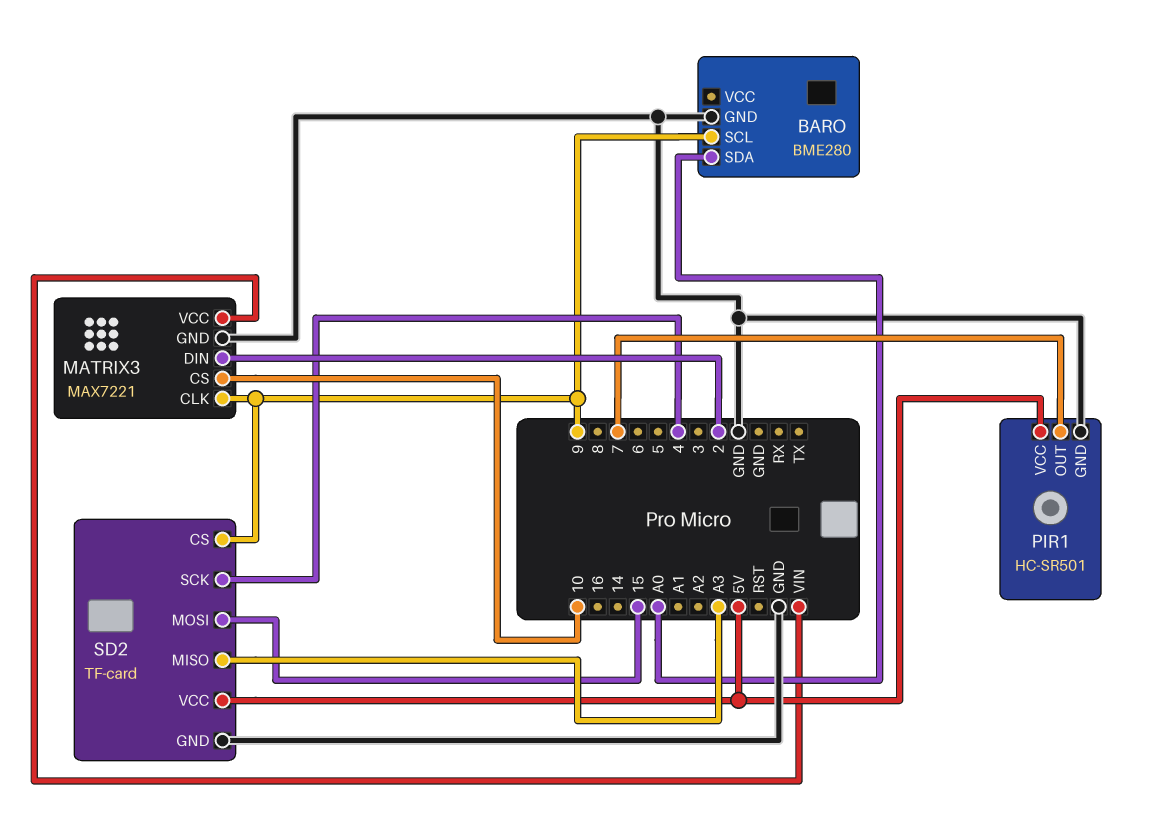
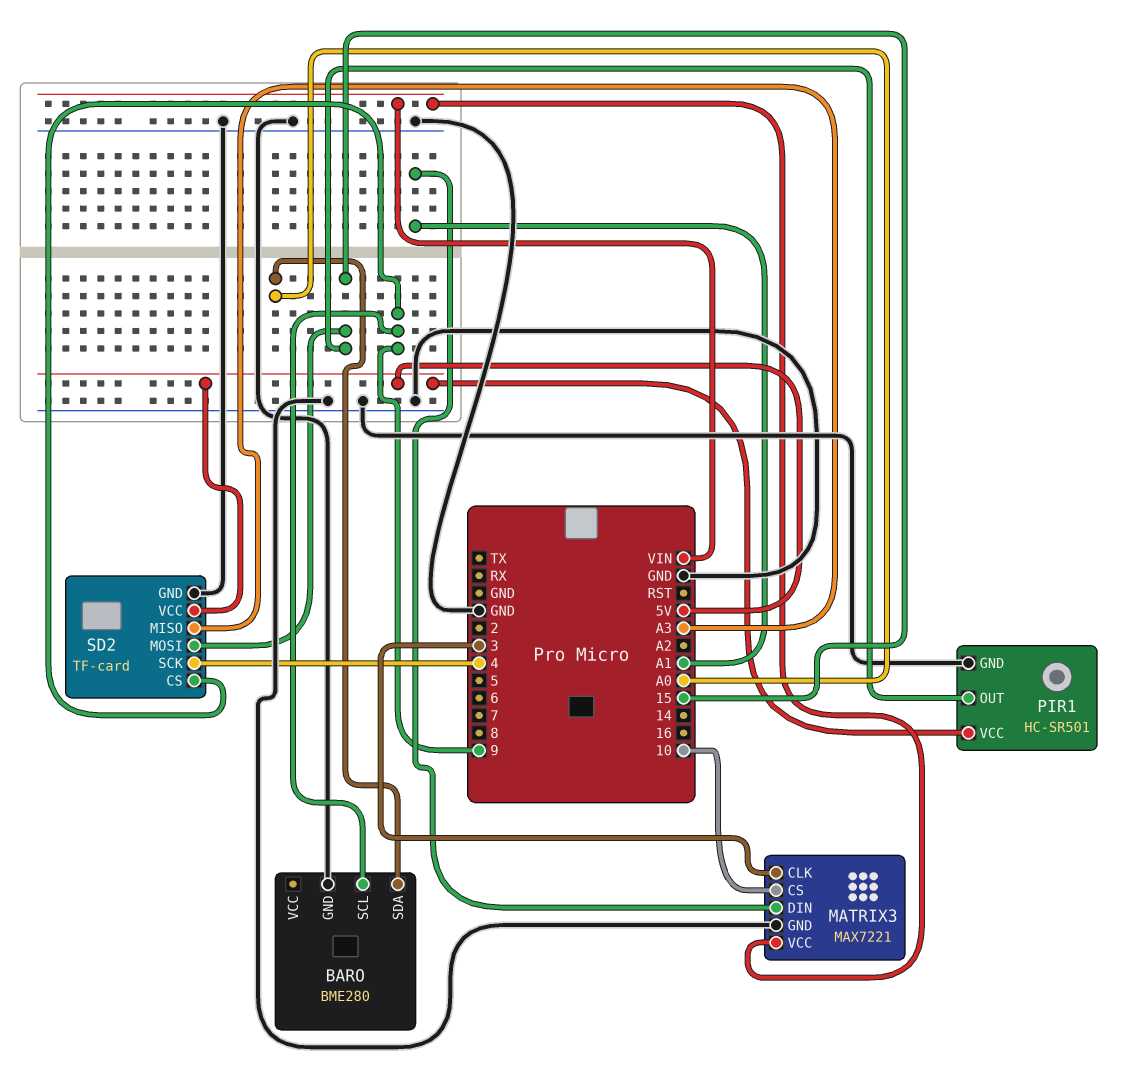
MATRIX3 pin CLK: 9 -> 3
MATRIX3 pin DIN: 2 -> A1
PIR1 pin OUT: 7 -> 15

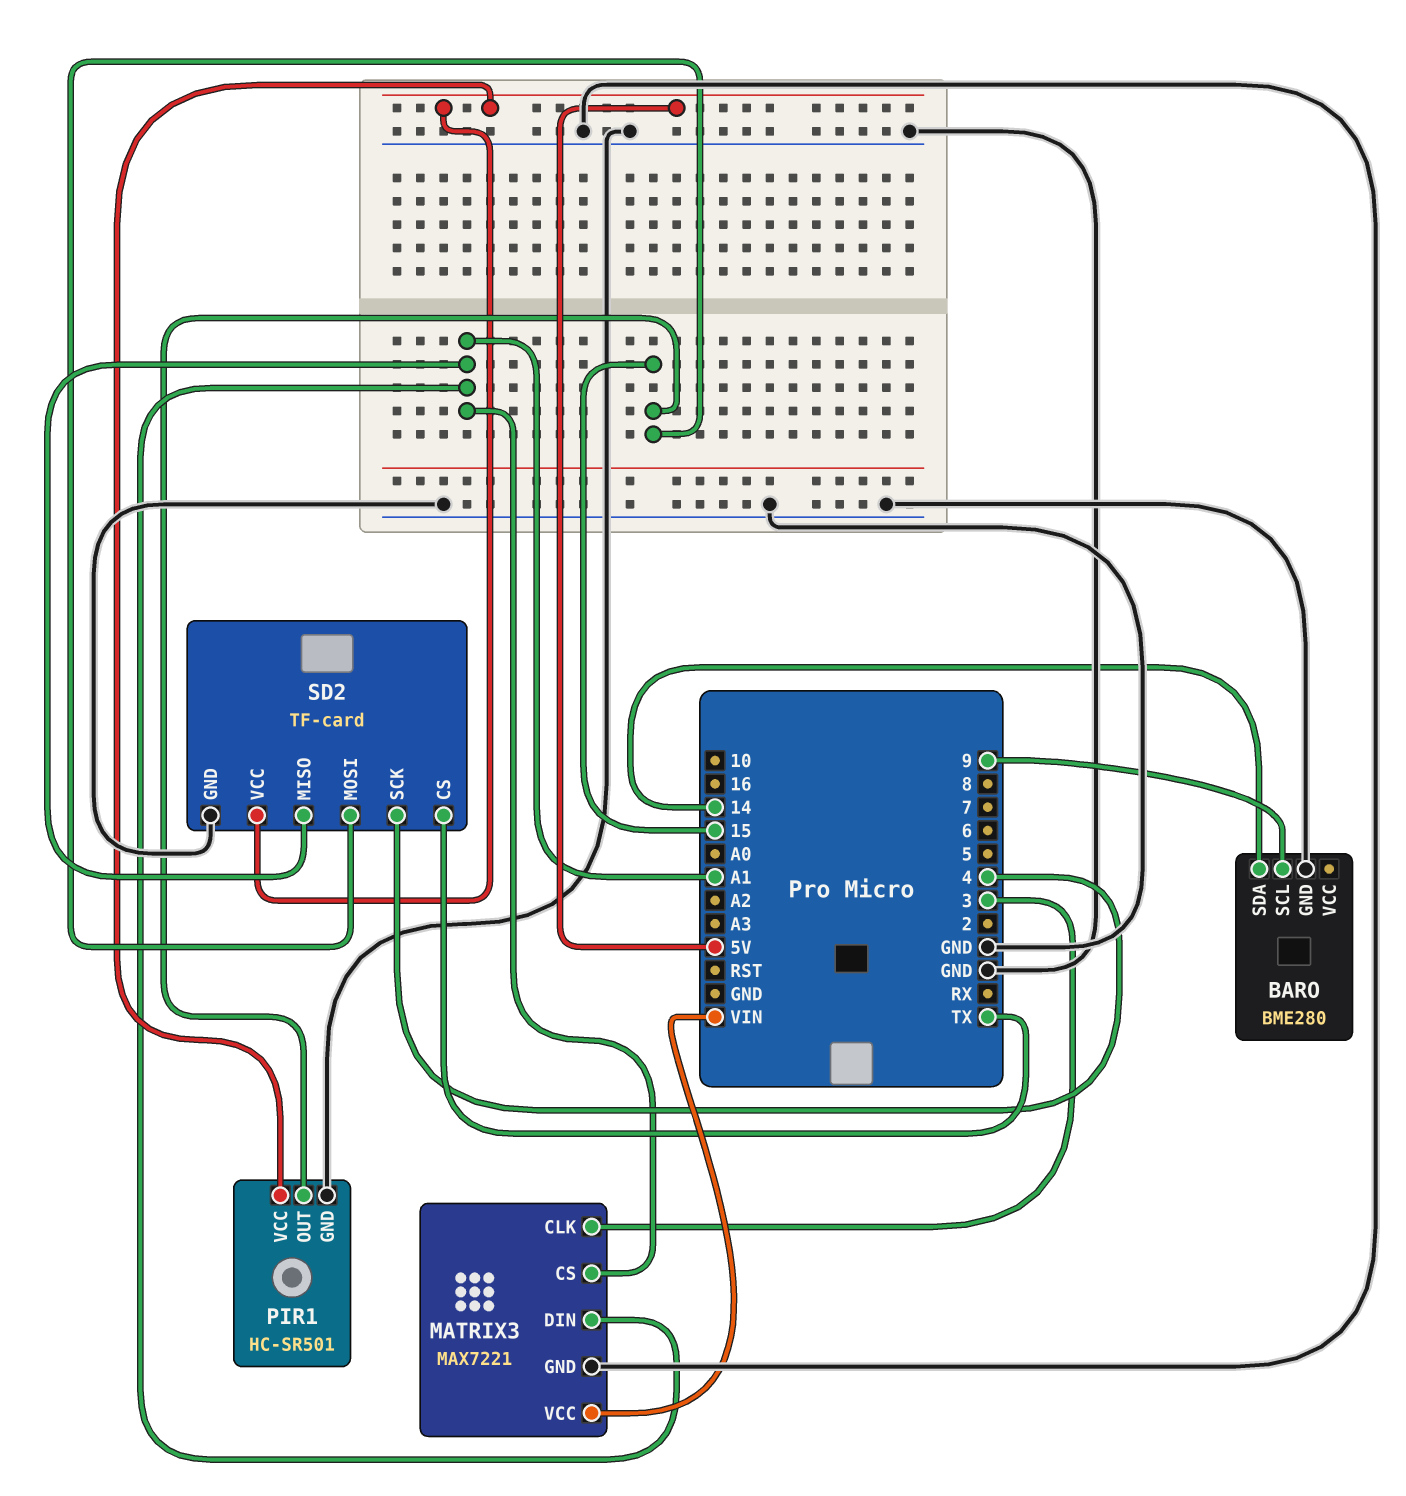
BARO pin SDA: A0 -> 14
MATRIX3 pin CS: 10 -> A1
SD2 pin CS: 9 -> TX
SD2 pin MISO: A3 -> A1

